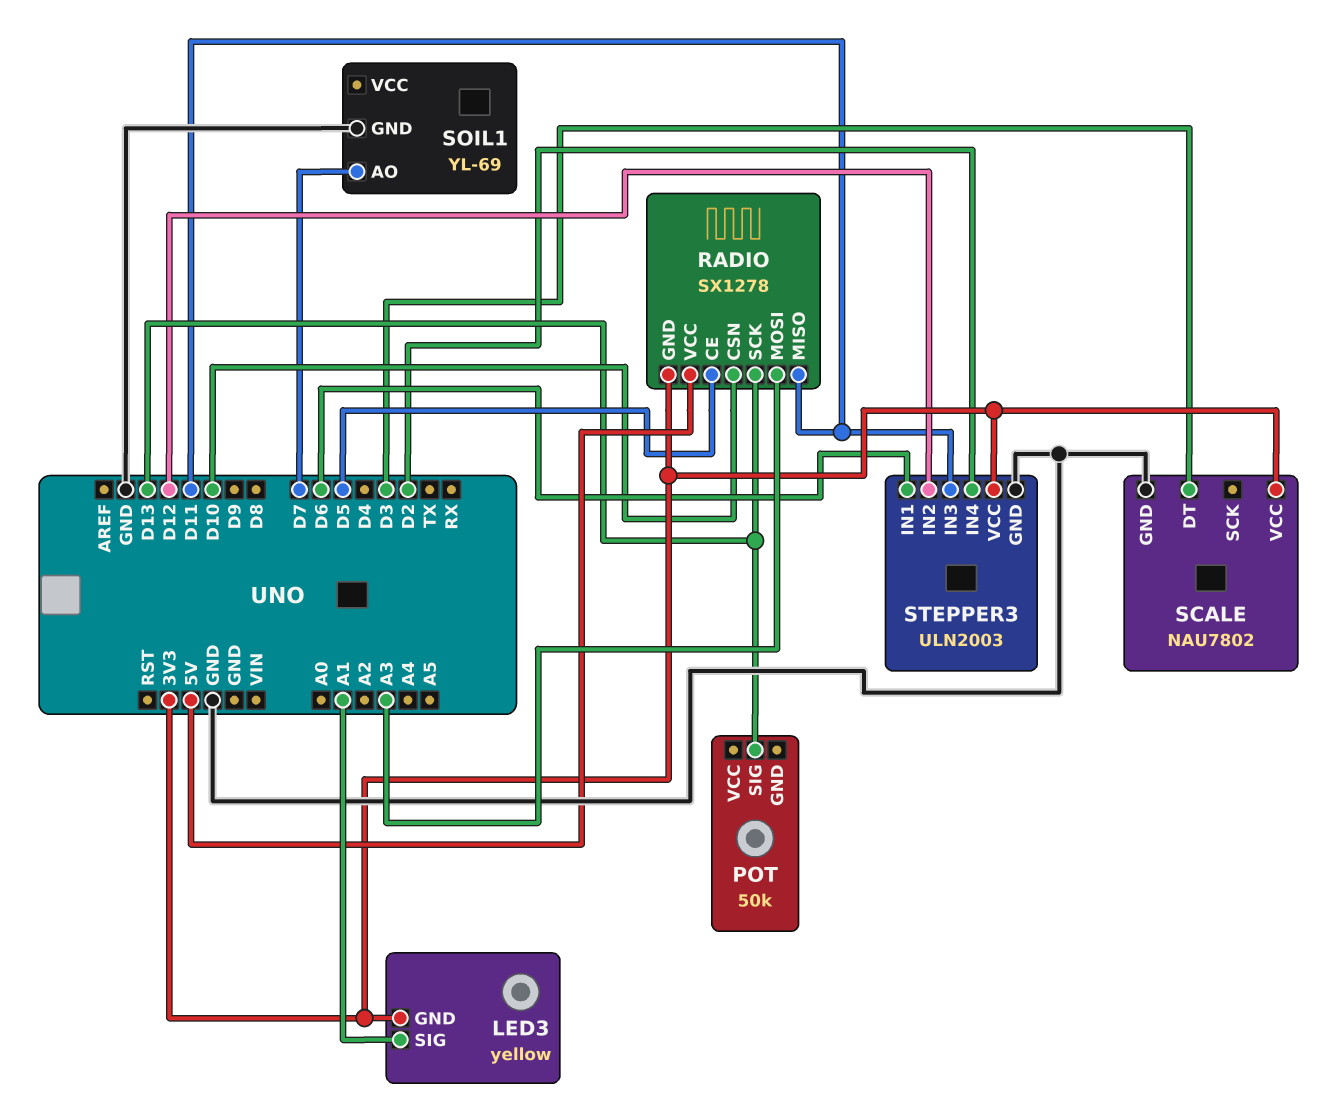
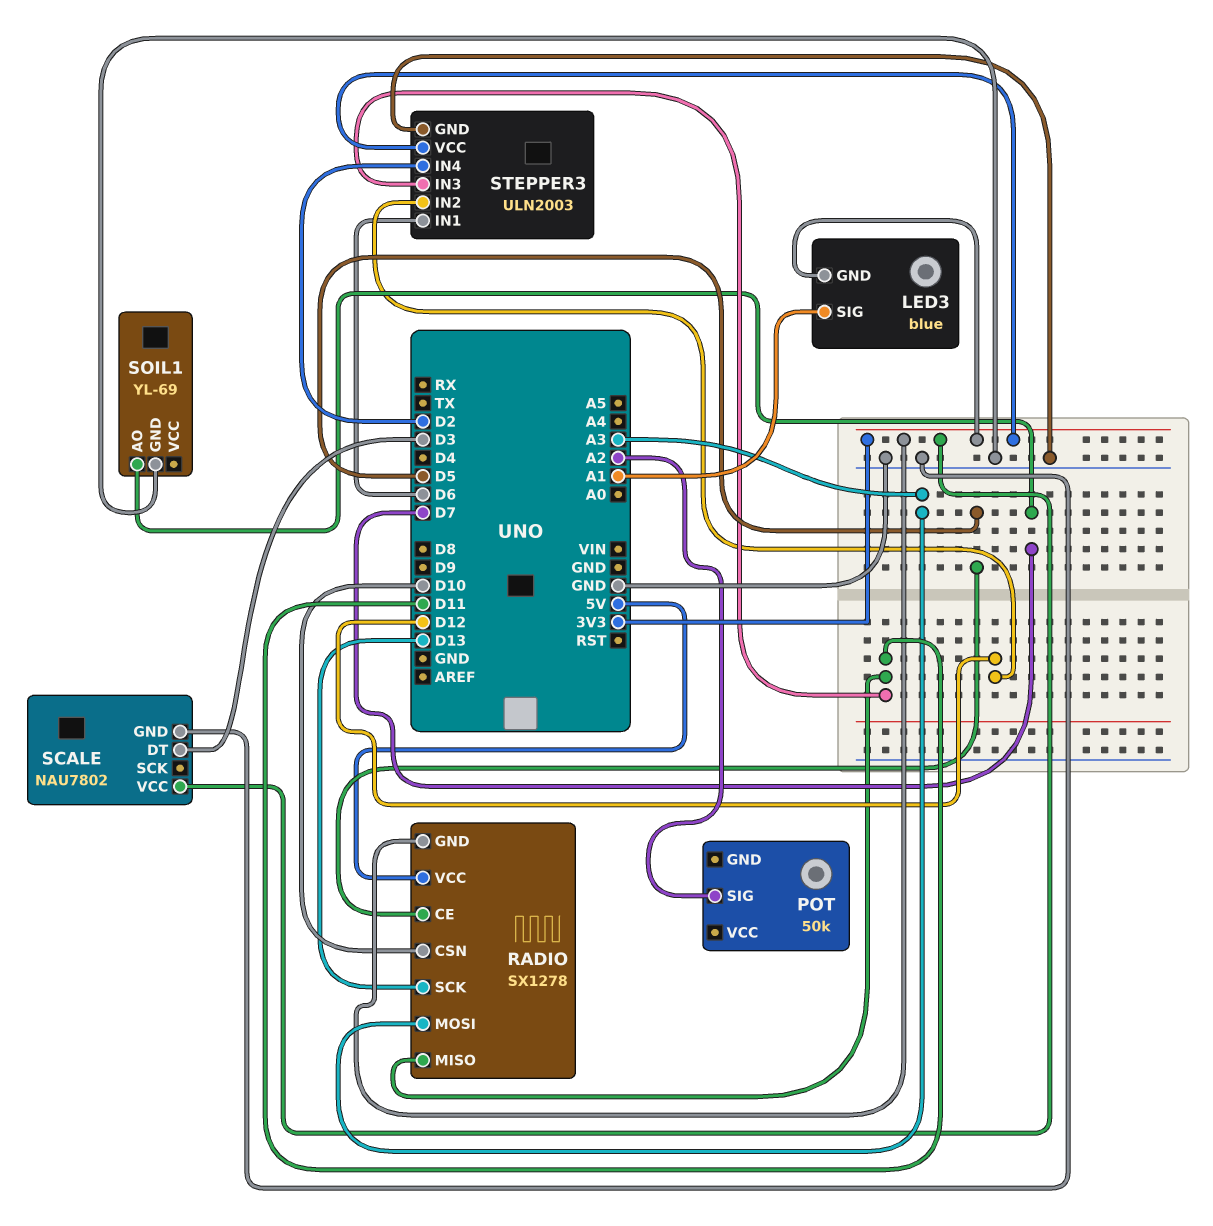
LED3: yellow -> blue
POT pin SIG: D13 -> A2

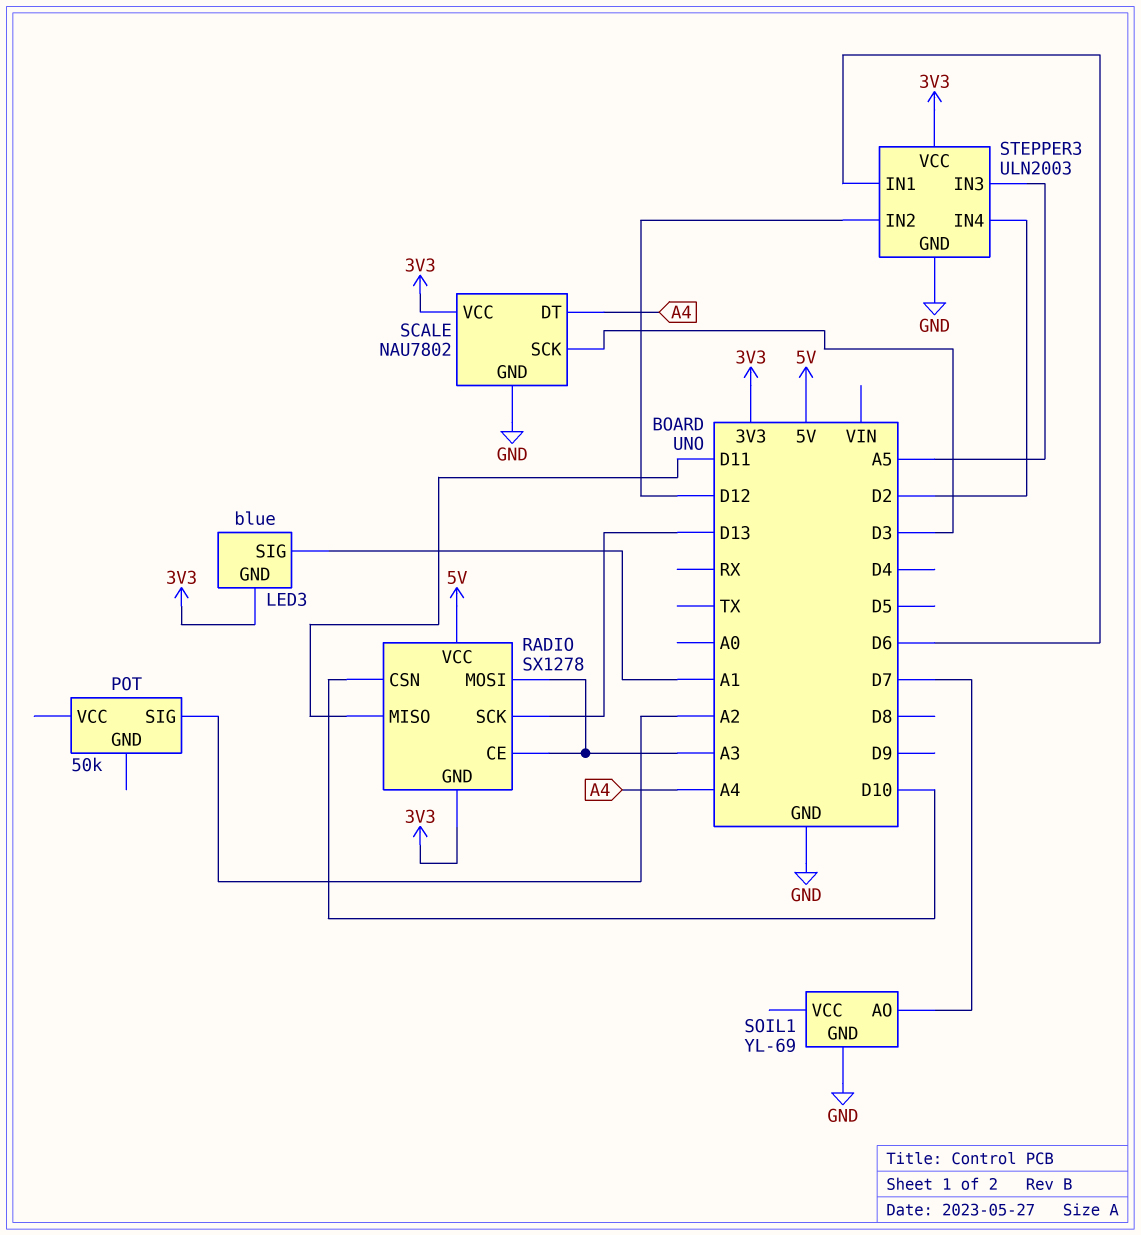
RADIO pin CE: D5 -> A3
SCALE pin DT: D3 -> A4
SCALE pin SCK: none -> D3
STEPPER3 pin IN3: D11 -> A5

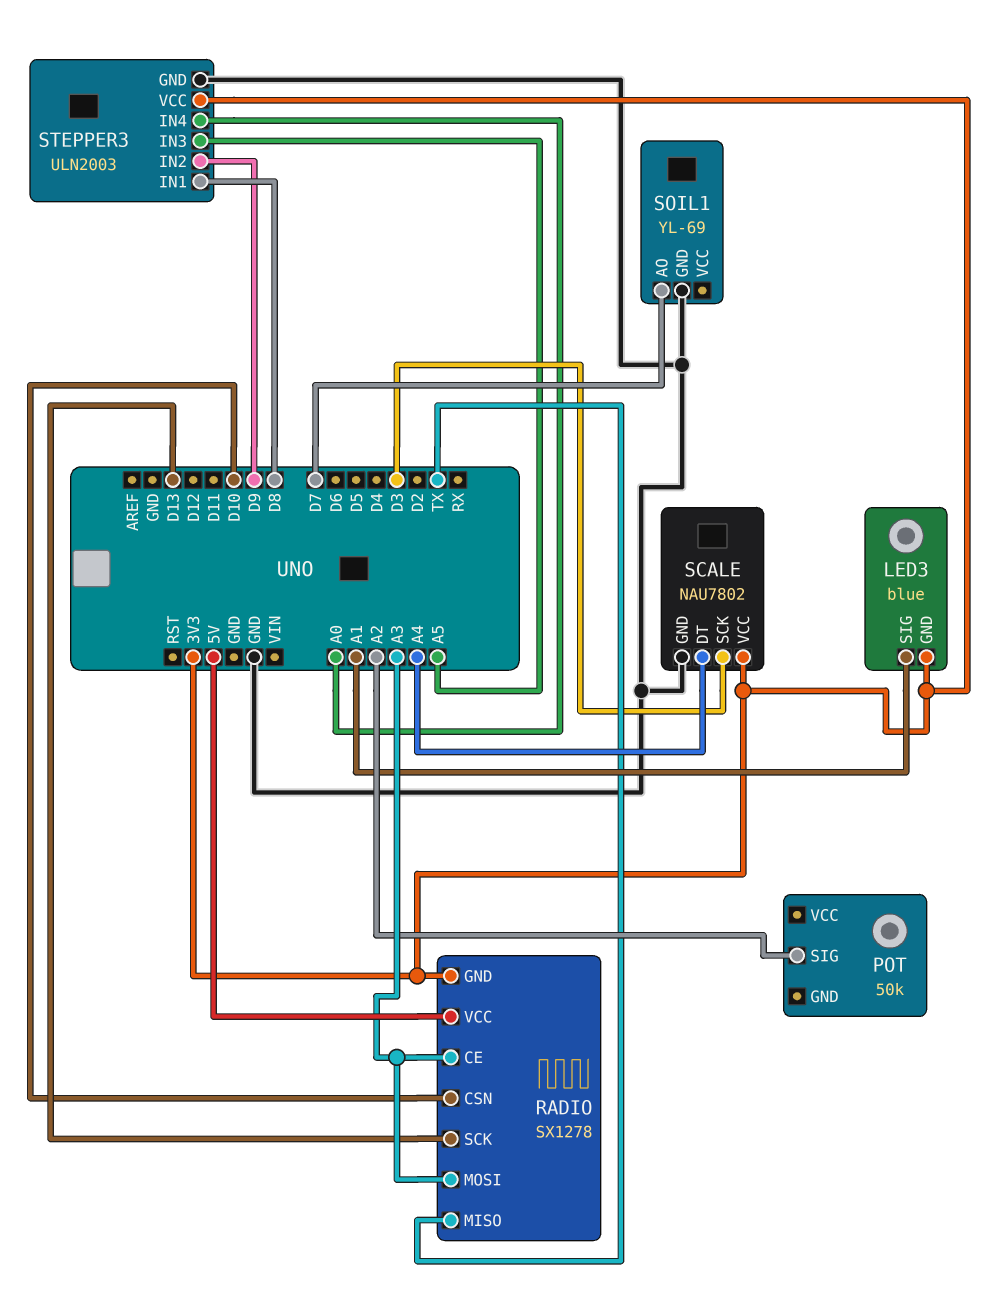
RADIO pin MISO: D11 -> TX
STEPPER3 pin IN1: D6 -> D8
STEPPER3 pin IN2: D12 -> D9
STEPPER3 pin IN4: D2 -> A0

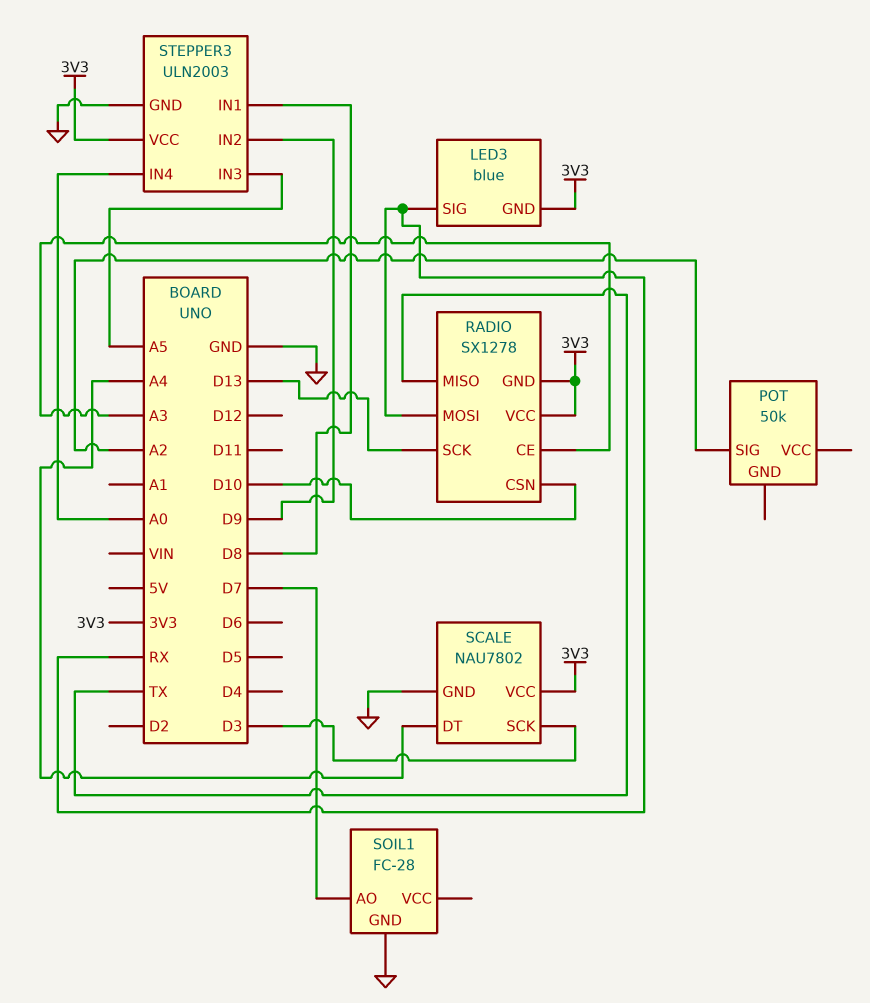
LED3 pin SIG: A1 -> RX
RADIO pin MOSI: A3 -> RX
RADIO pin VCC: 5V -> 3V3
SOIL1: YL-69 -> FC-28

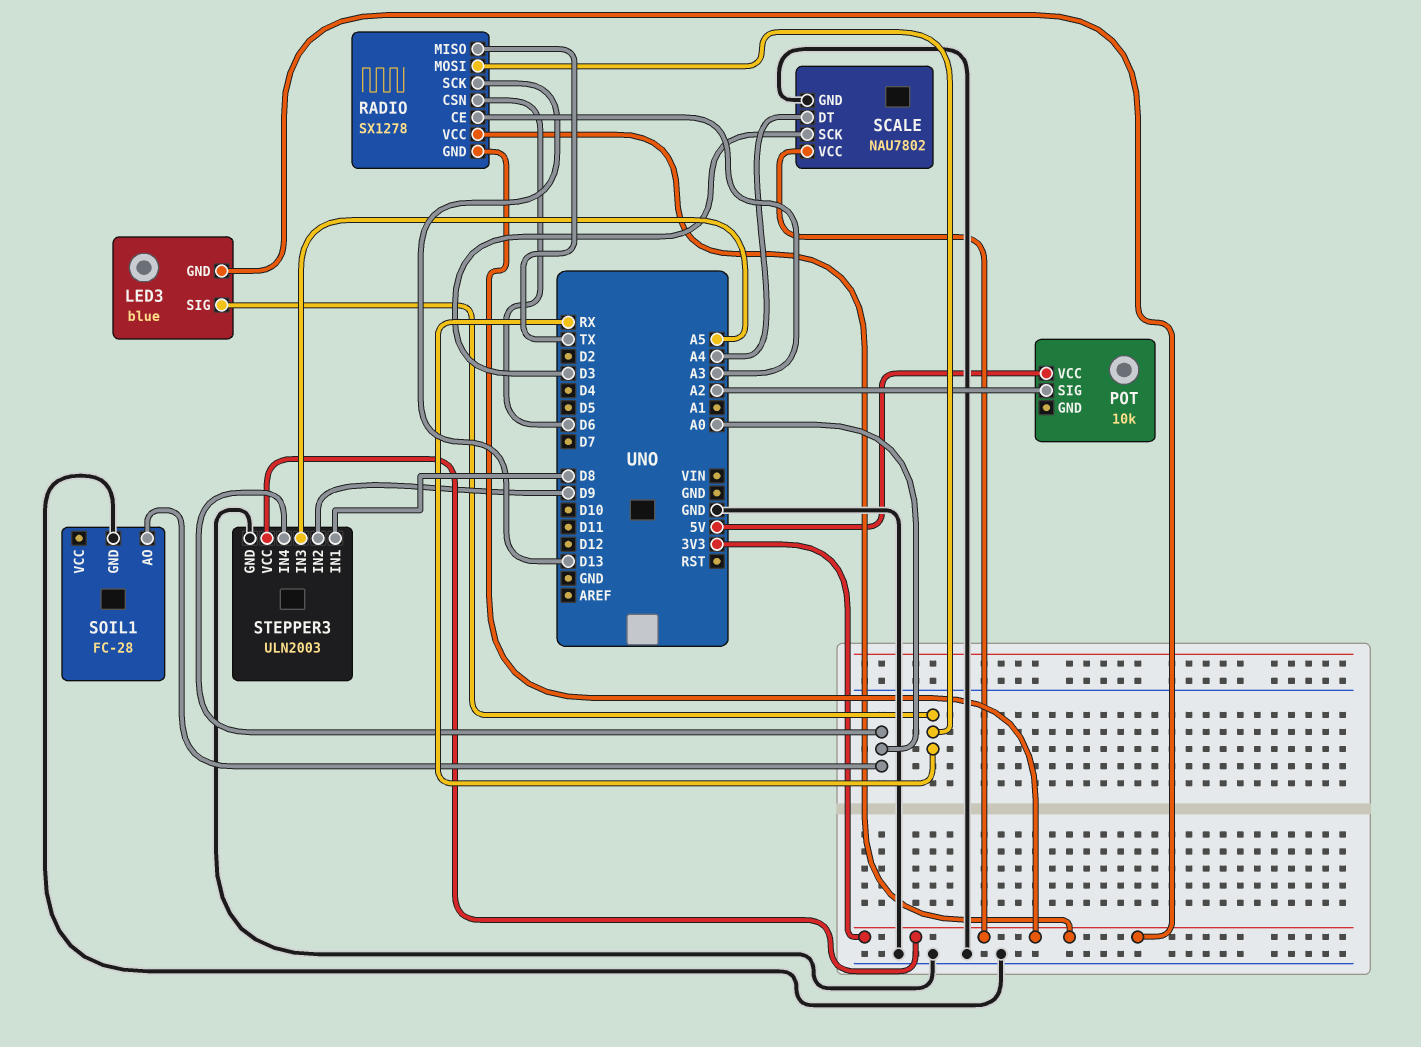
POT: 50k -> 10k
POT pin VCC: none -> 5V
RADIO pin CSN: D10 -> D6
SOIL1 pin AO: D7 -> A0

